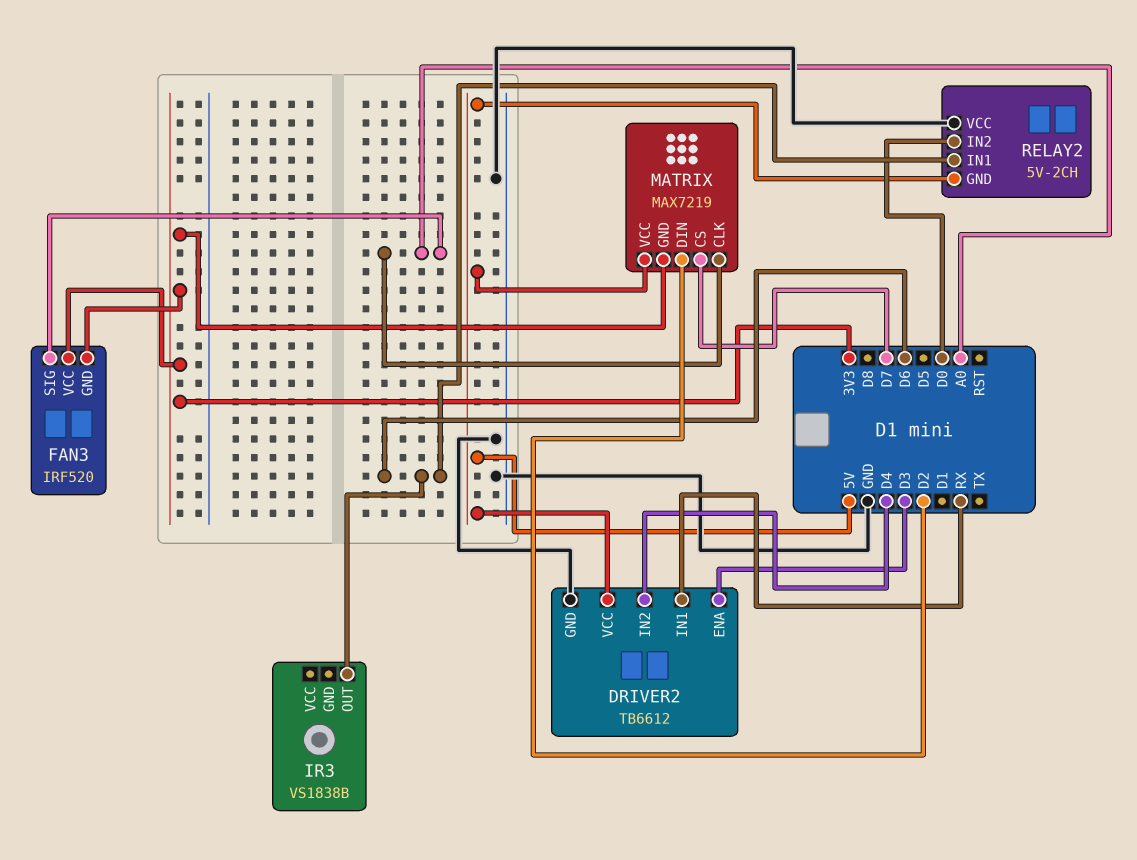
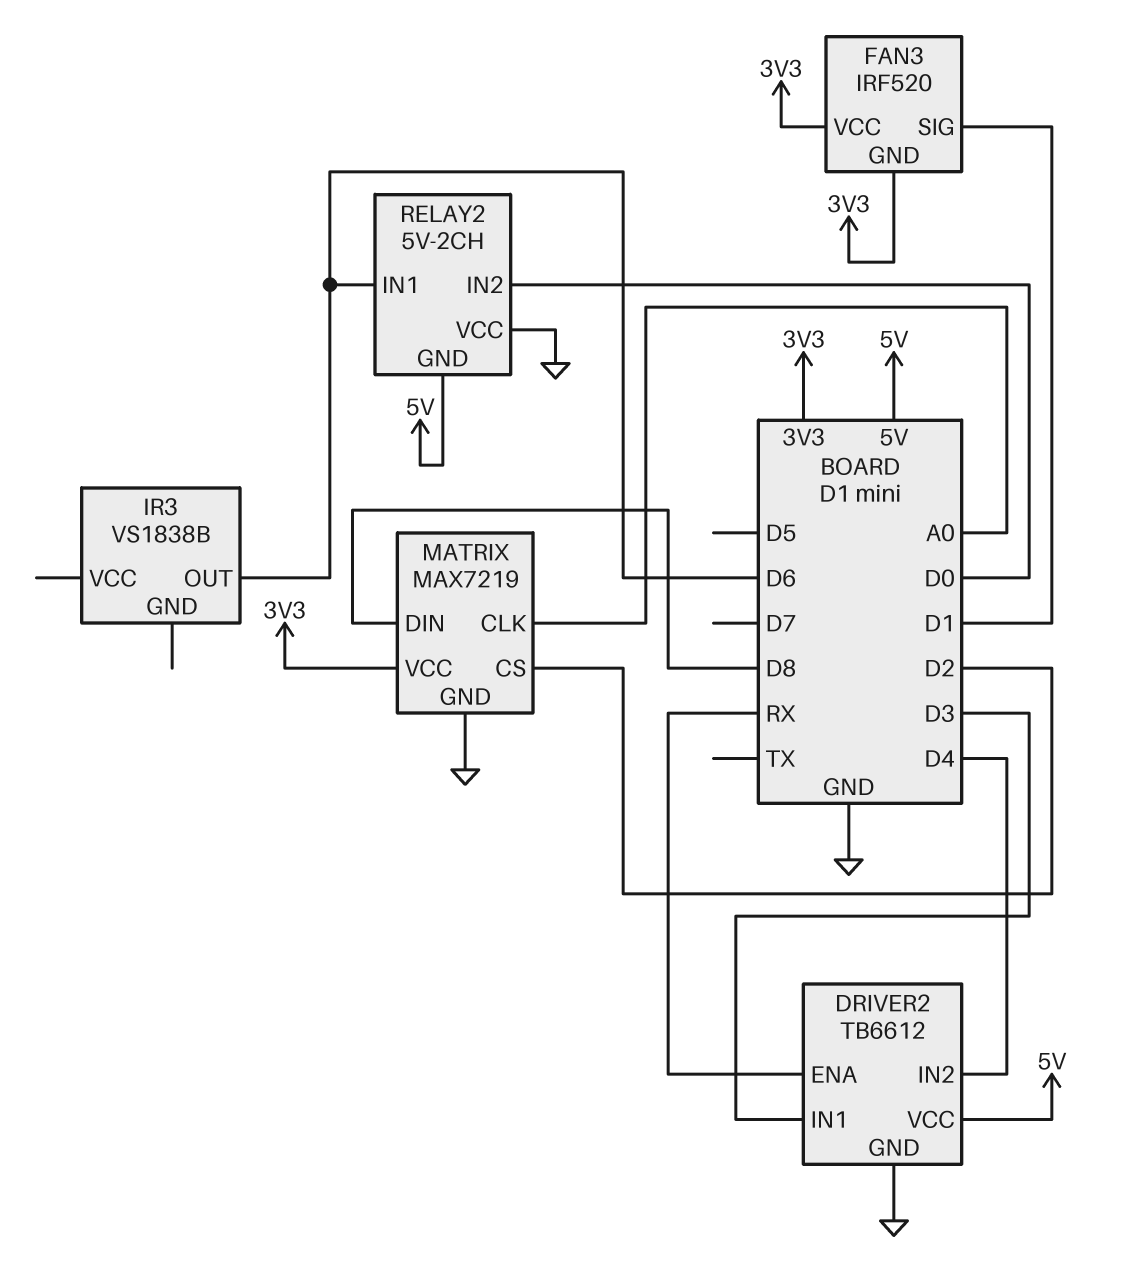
DRIVER2 pin ENA: D3 -> RX
DRIVER2 pin IN1: RX -> D3
FAN3 pin SIG: A0 -> D1
MATRIX pin CS: D7 -> D2
MATRIX pin DIN: D2 -> D8
MATRIX pin GND: 3V3 -> GND
MATRIX pin VCC: 5V -> 3V3

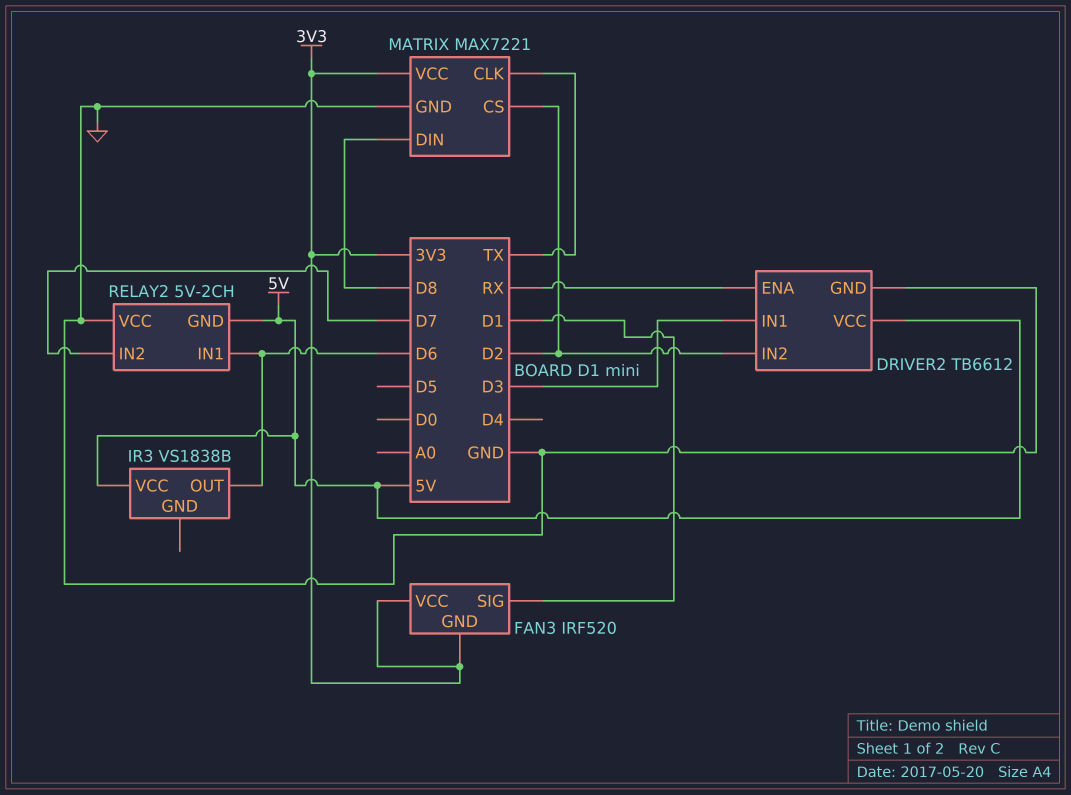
DRIVER2 pin IN2: D4 -> D2
IR3 pin VCC: none -> 5V
MATRIX: MAX7219 -> MAX7221
MATRIX pin CLK: A0 -> TX
RELAY2 pin IN2: D0 -> D7

